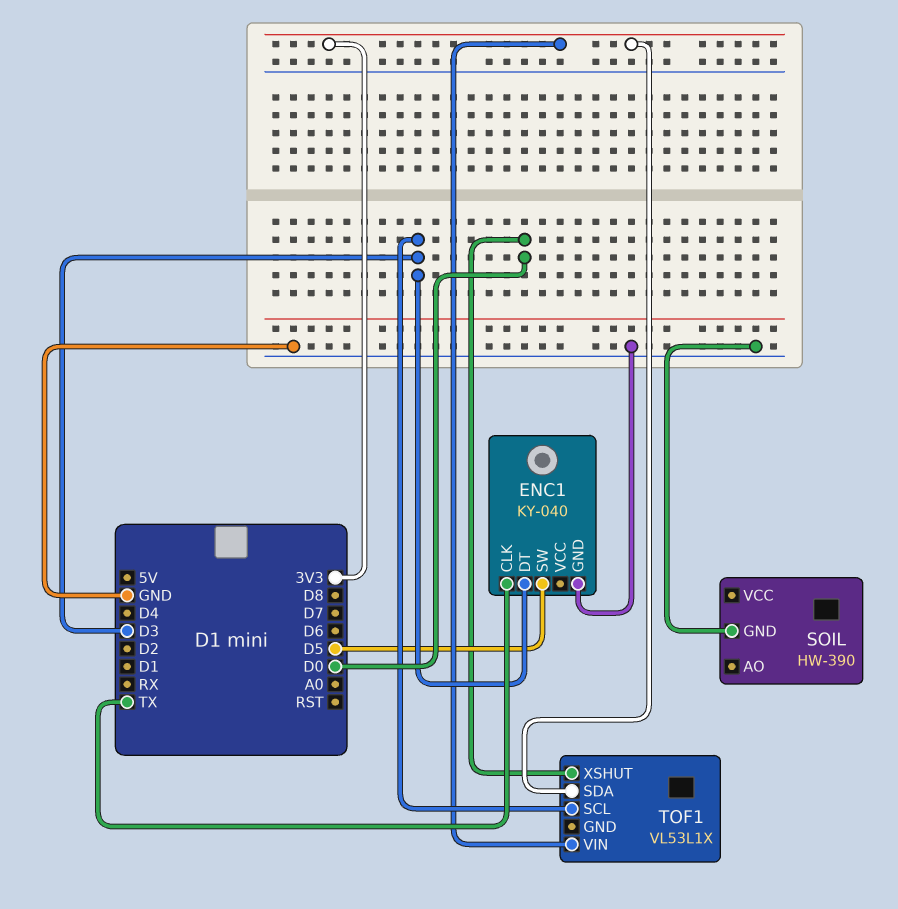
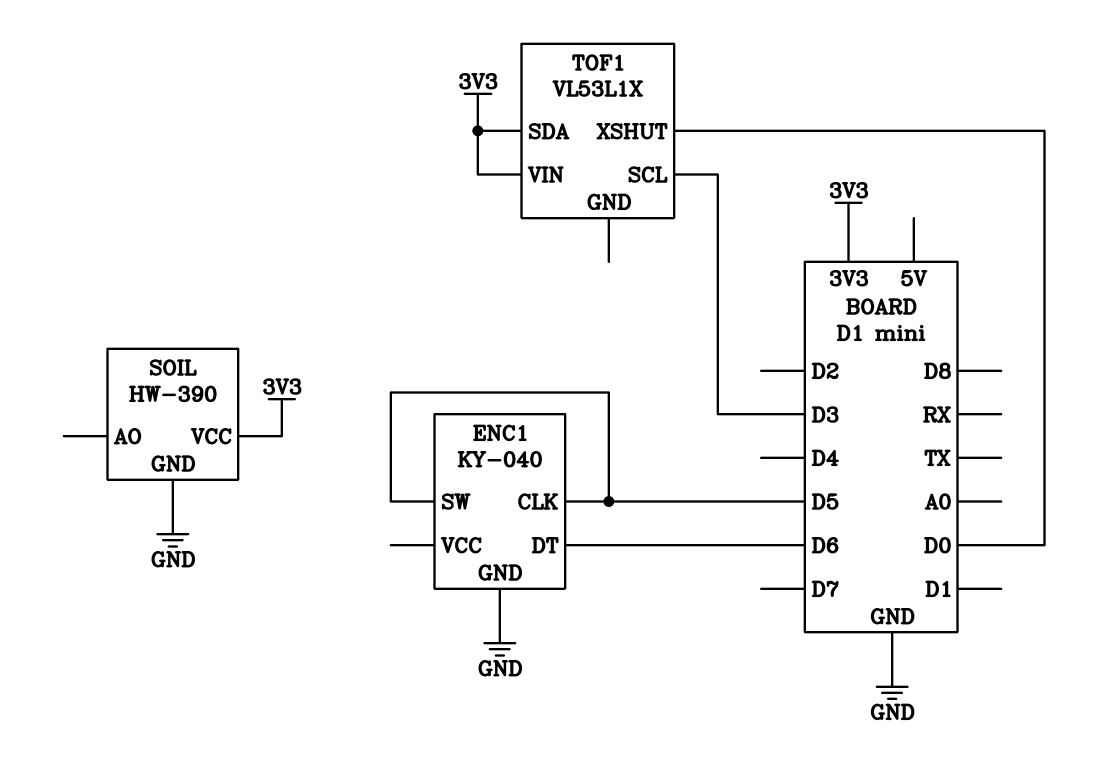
ENC1 pin CLK: TX -> D5
ENC1 pin DT: D3 -> D6
SOIL pin VCC: none -> 3V3

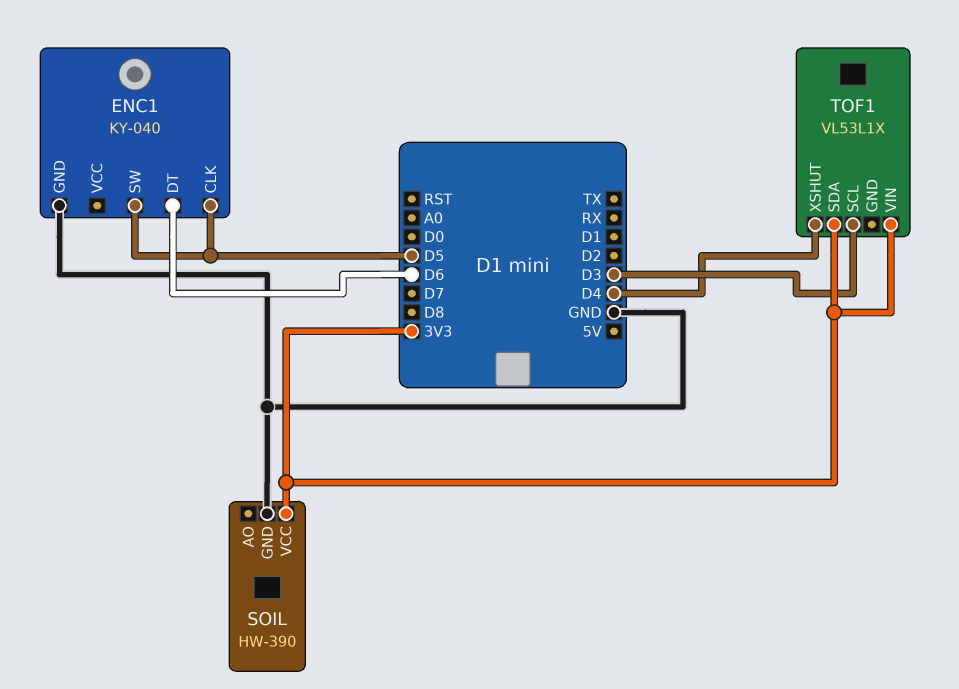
TOF1 pin XSHUT: D0 -> D4

